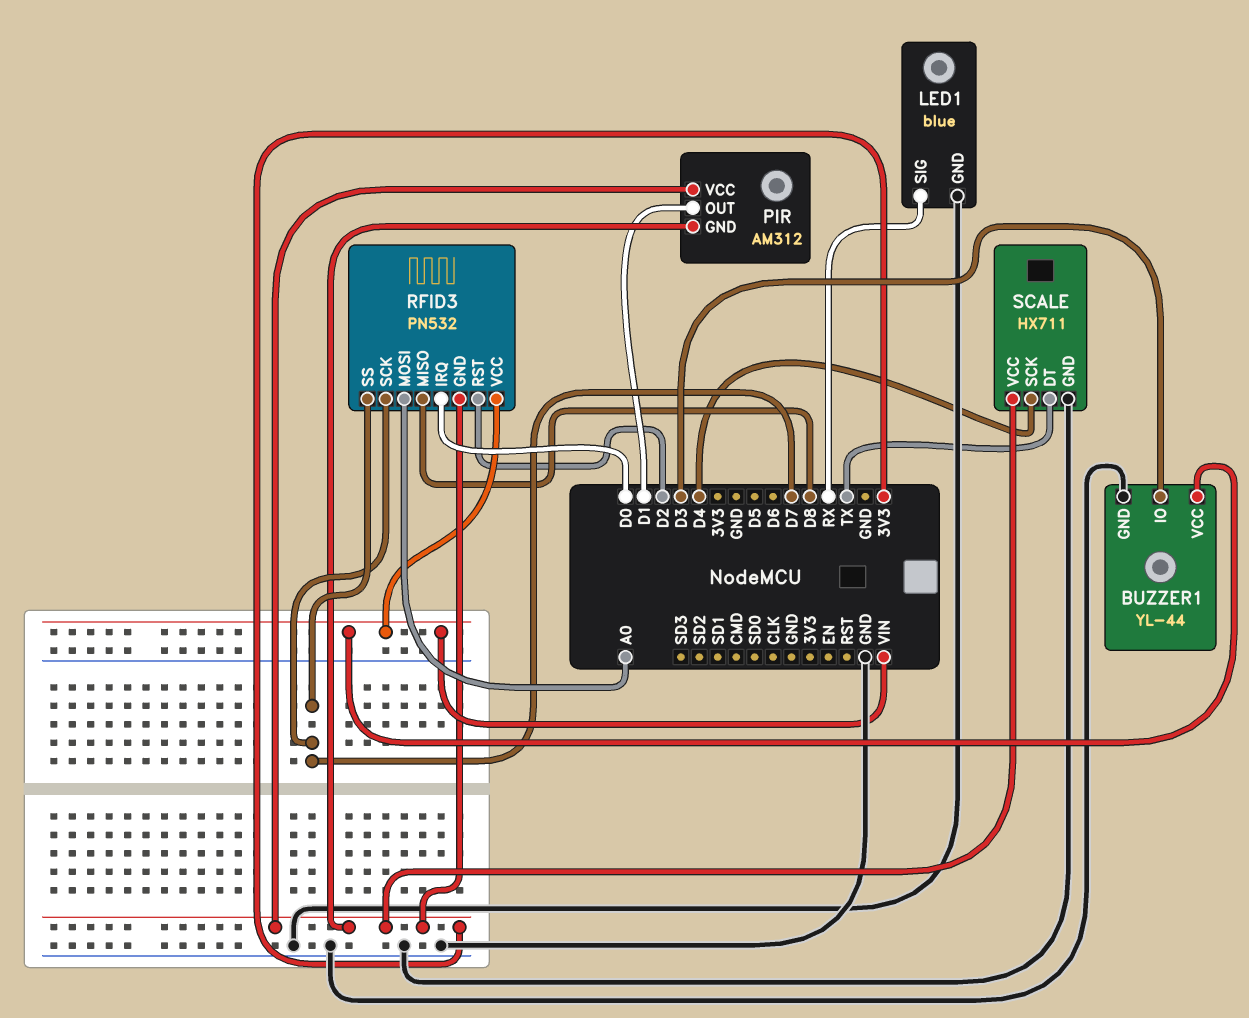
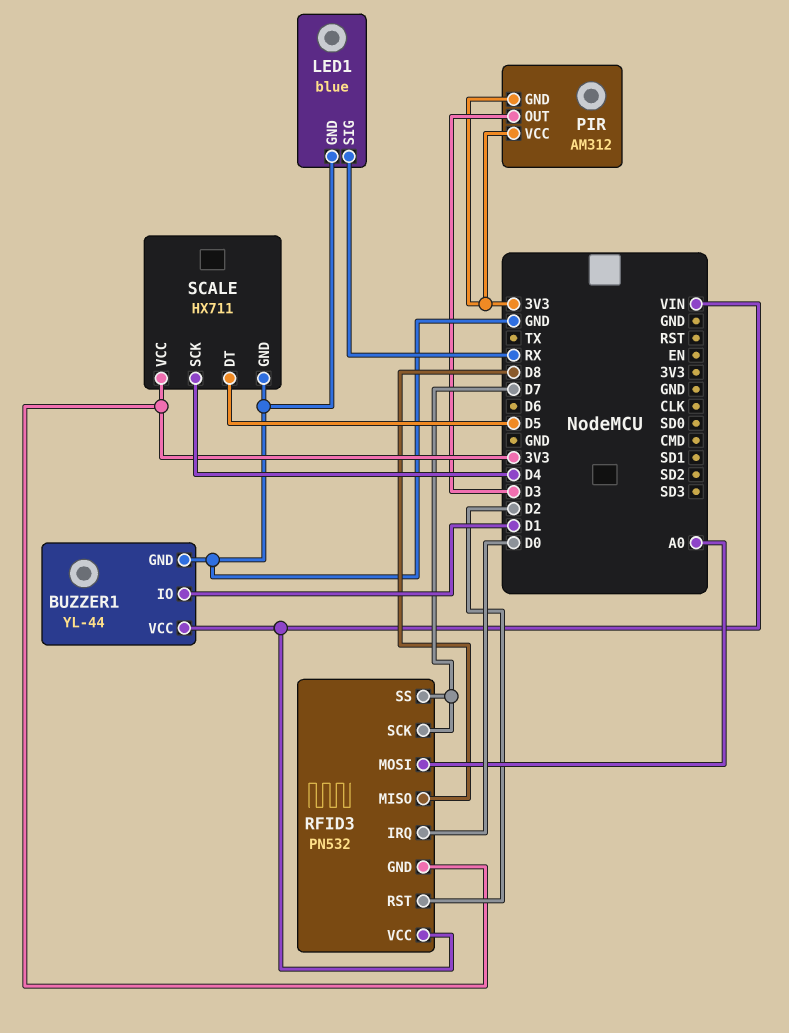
BUZZER1 pin IO: D3 -> D1
PIR pin OUT: D1 -> D3
SCALE pin DT: TX -> D5

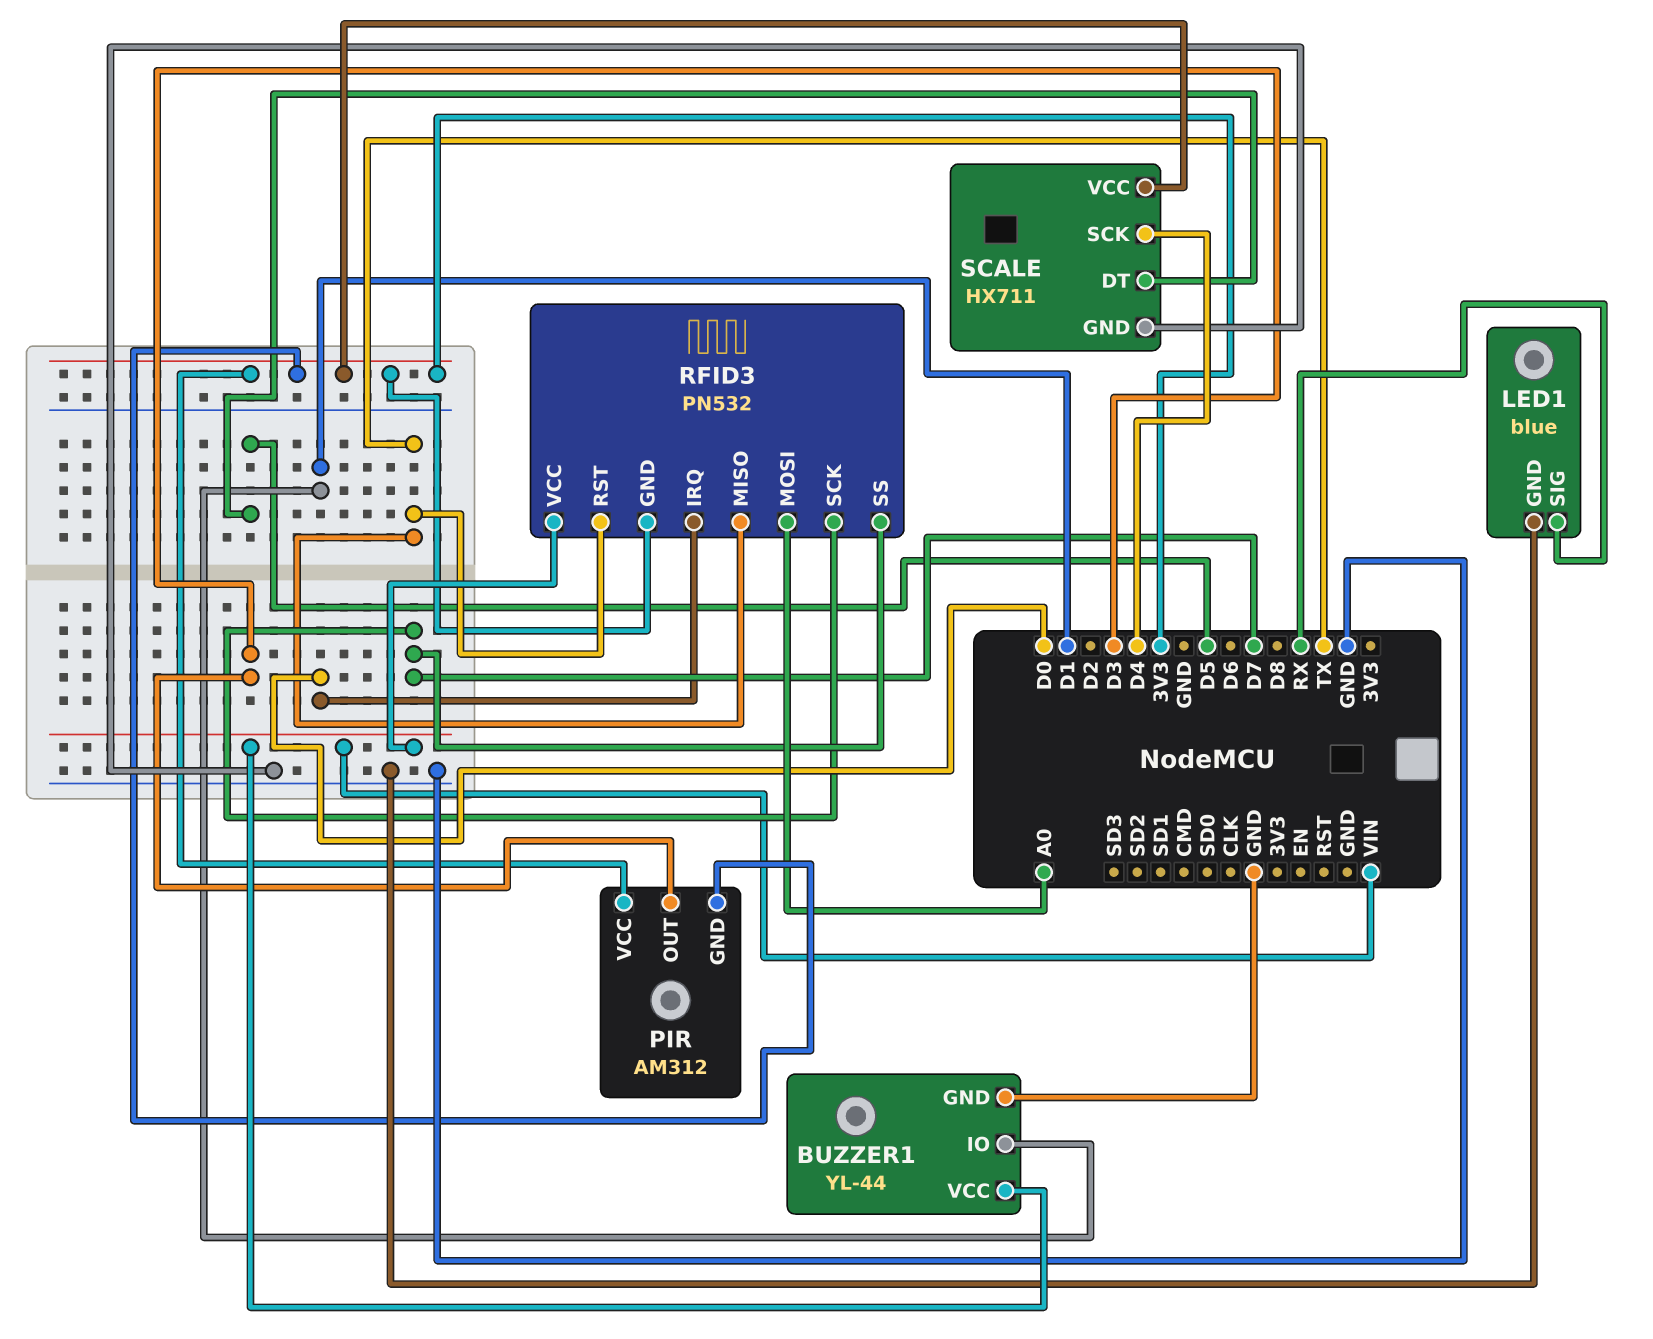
RFID3 pin MISO: D8 -> TX
RFID3 pin RST: D2 -> TX

